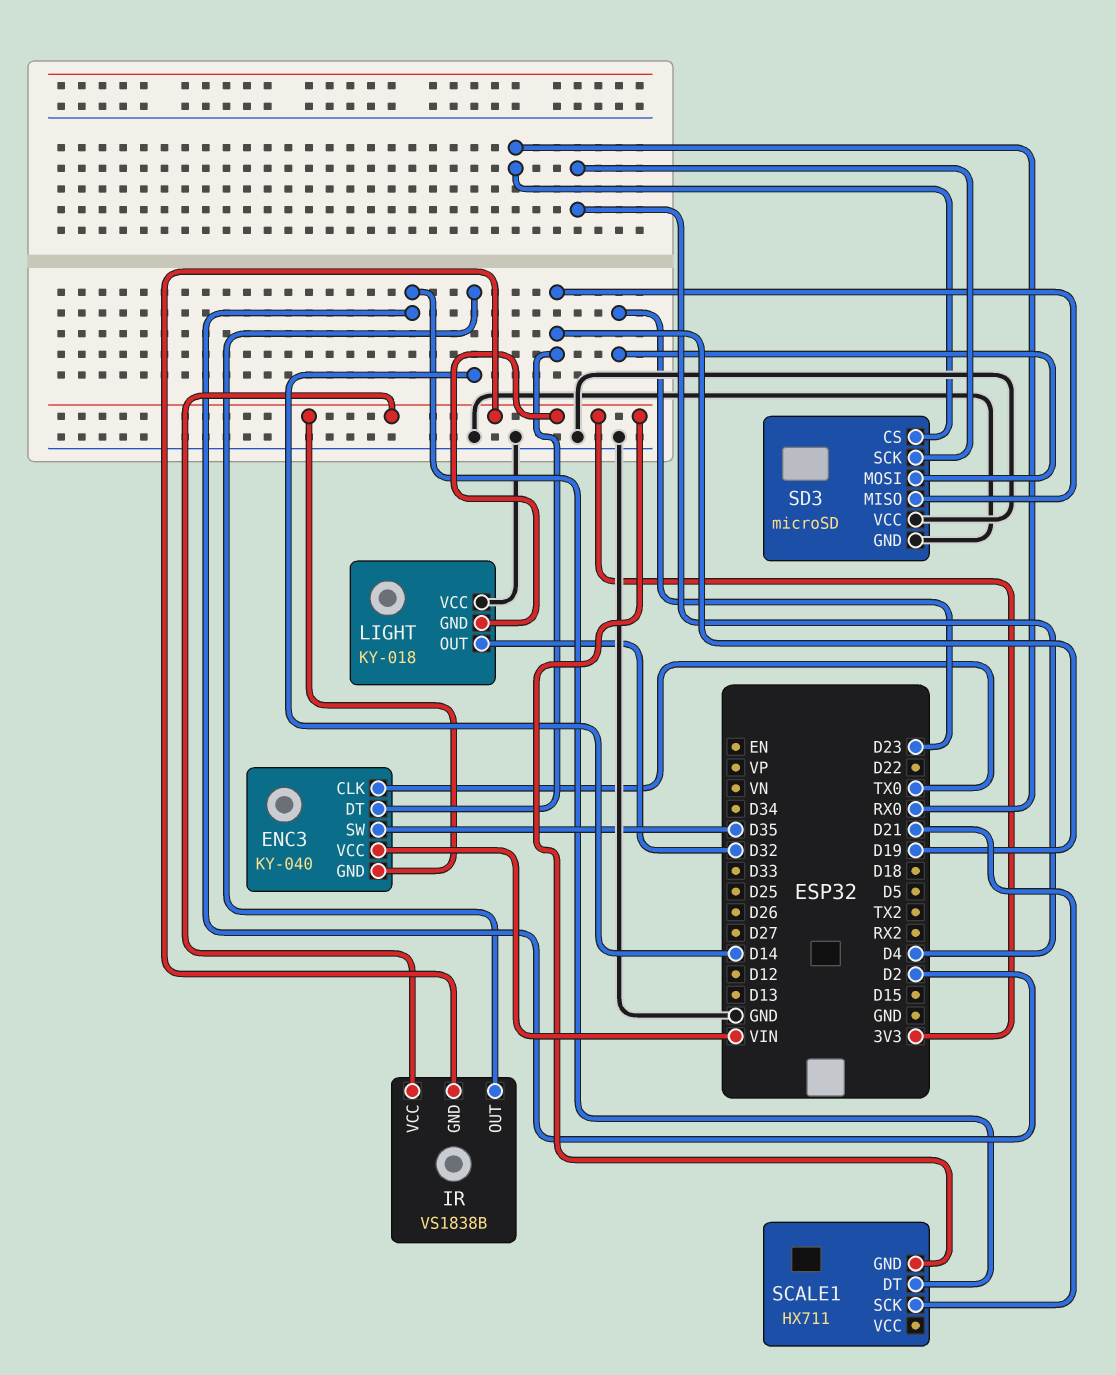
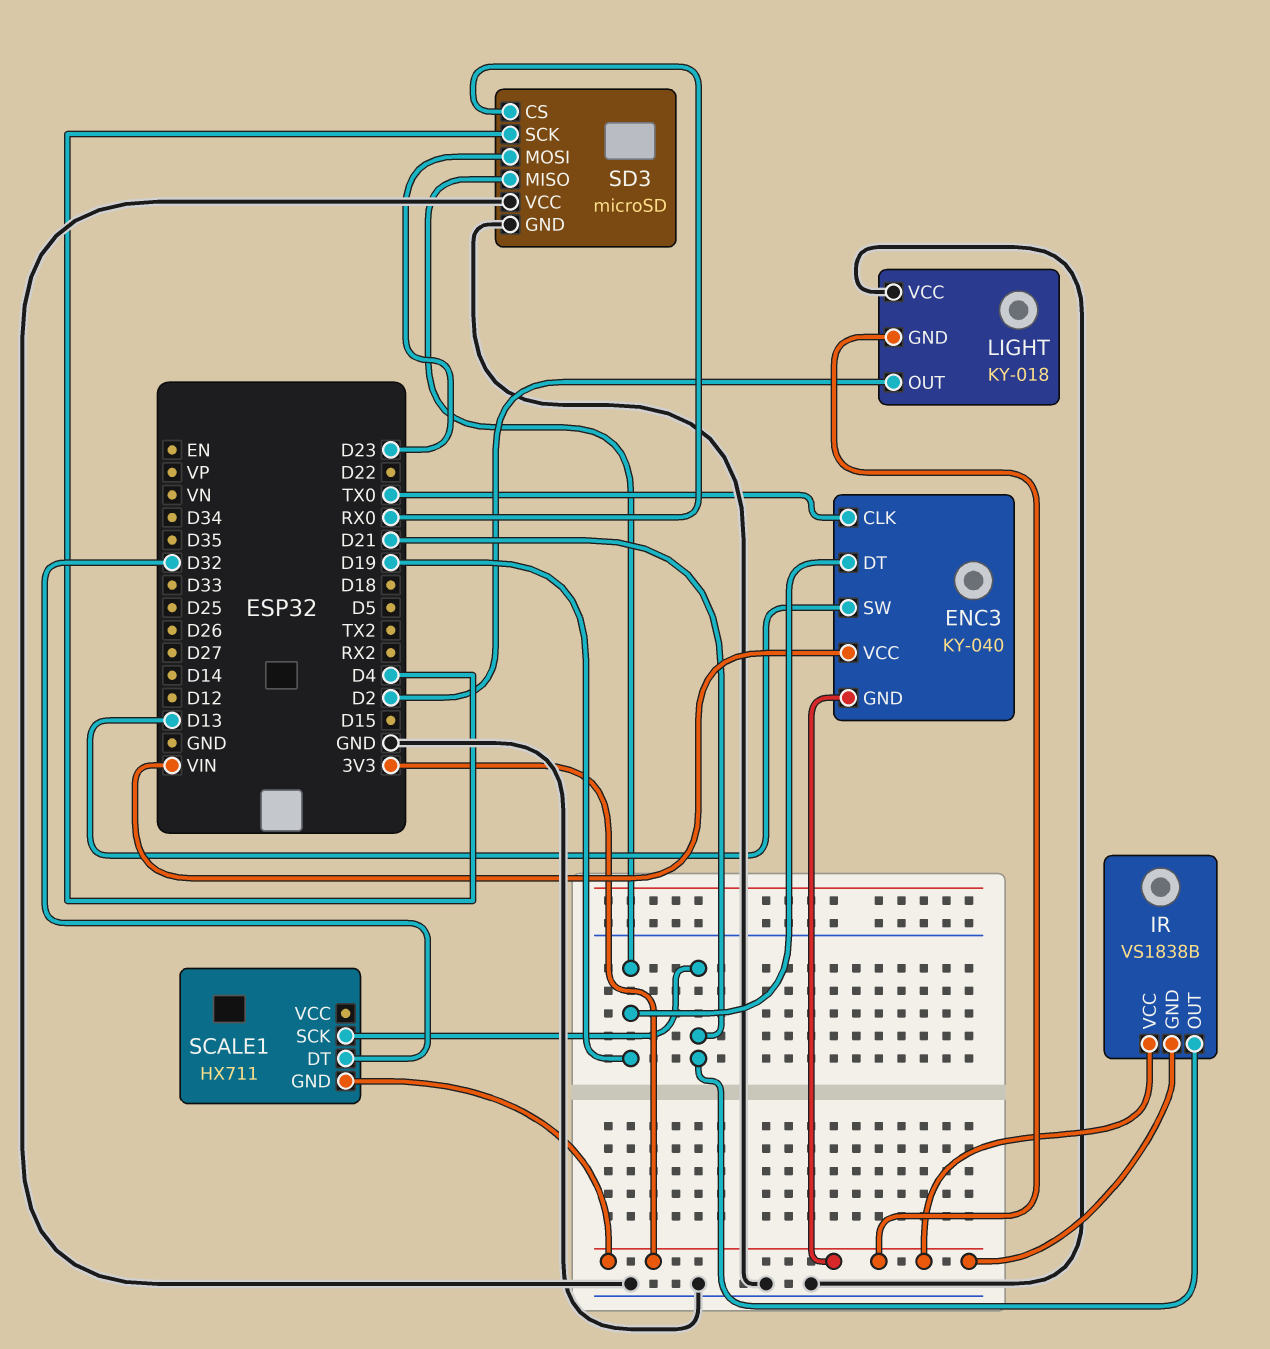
ENC3 pin SW: D35 -> D13
IR pin OUT: D14 -> D21
LIGHT pin OUT: D32 -> D2
SCALE1 pin DT: D2 -> D32

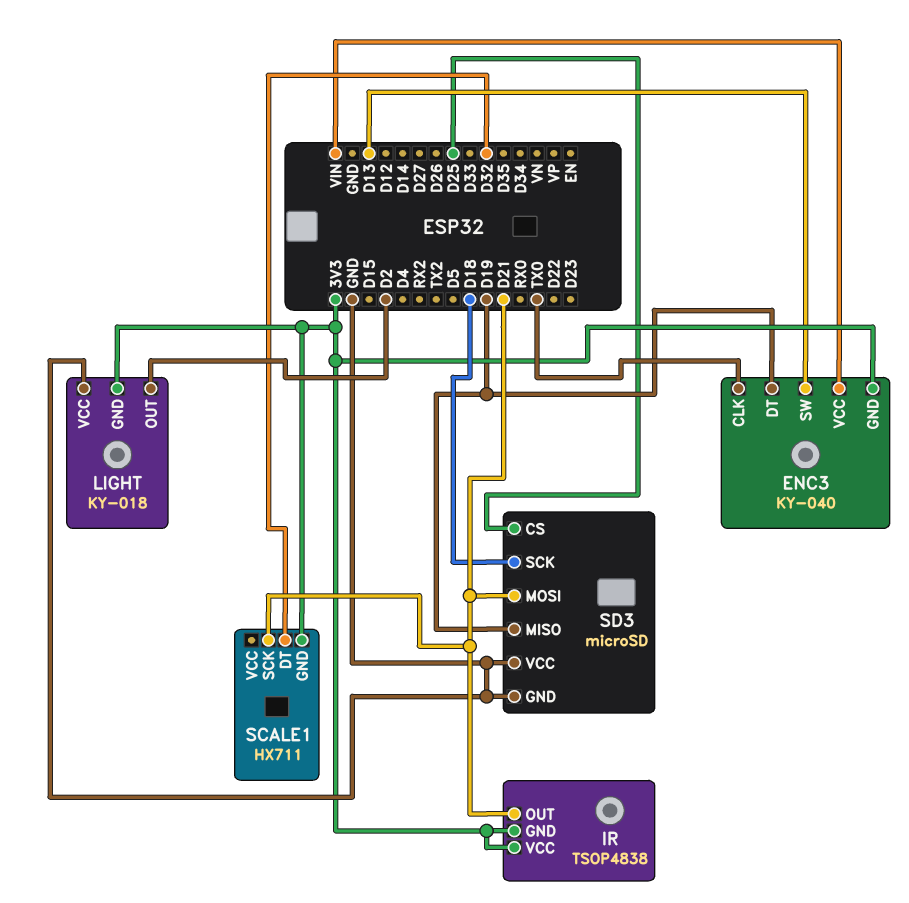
IR: VS1838B -> TSOP4838
SD3 pin CS: RX0 -> D25
SD3 pin MOSI: D23 -> D21
SD3 pin SCK: D4 -> D18

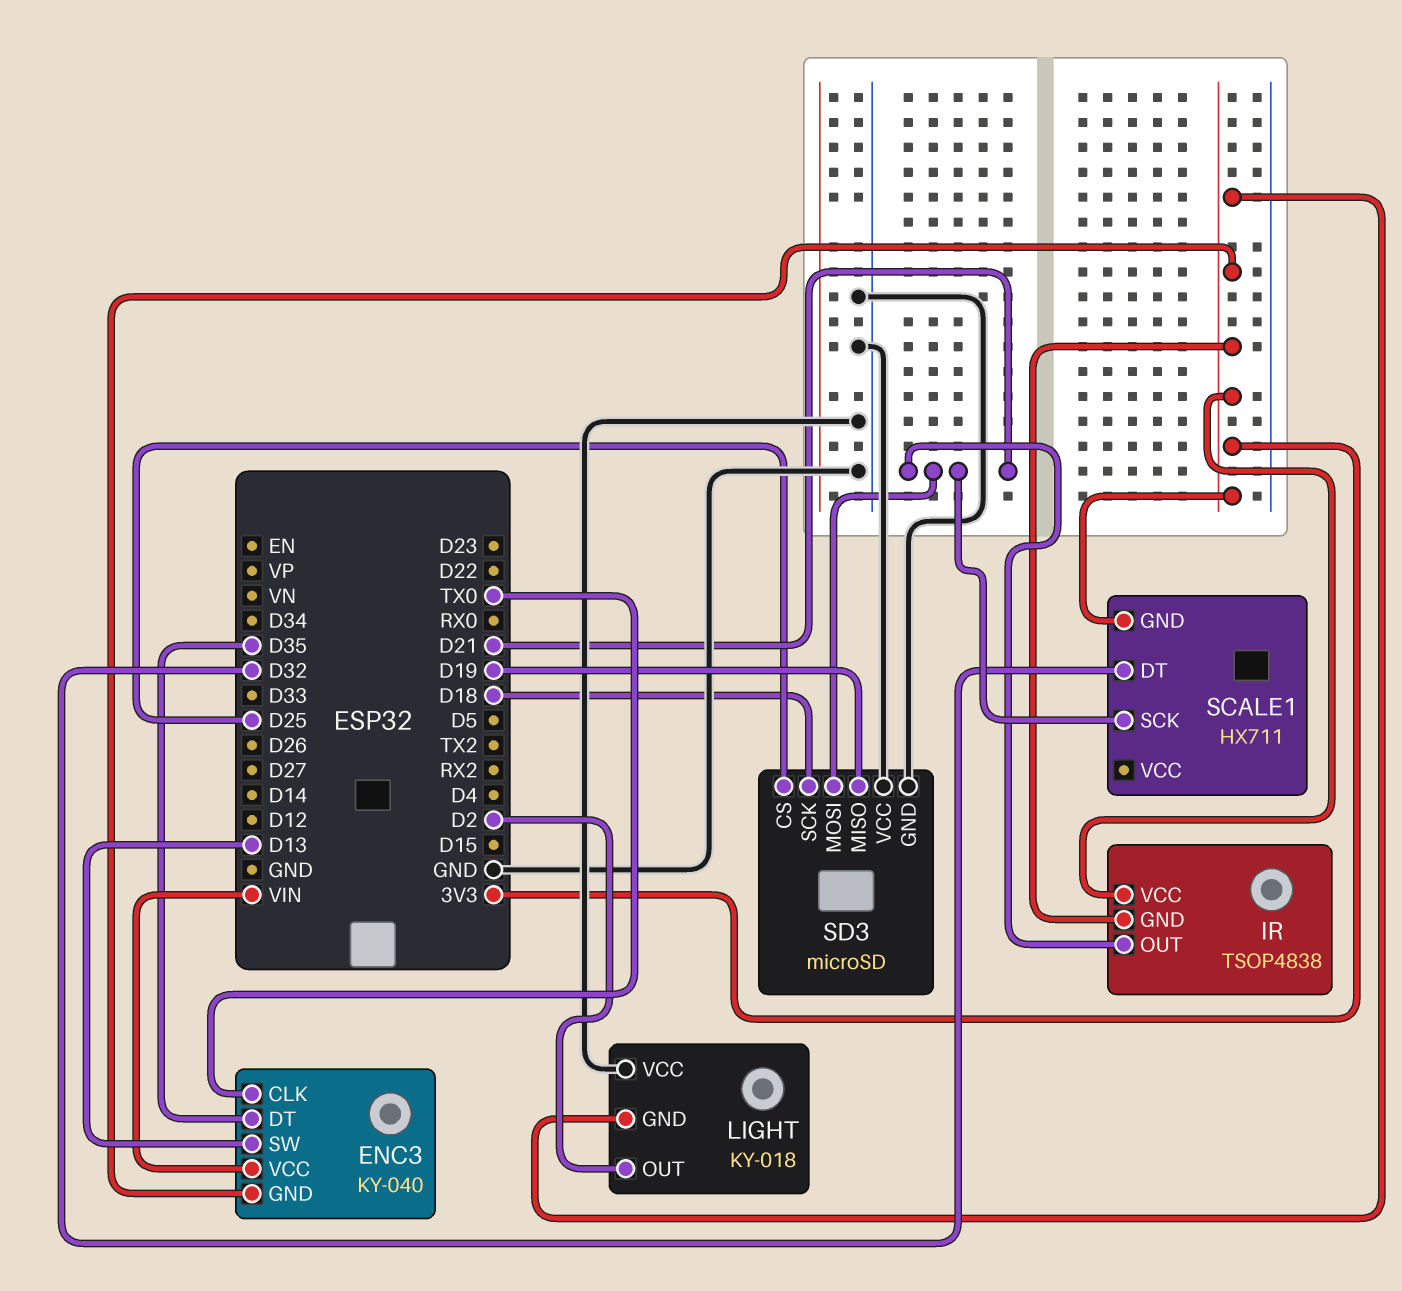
ENC3 pin DT: D19 -> D35

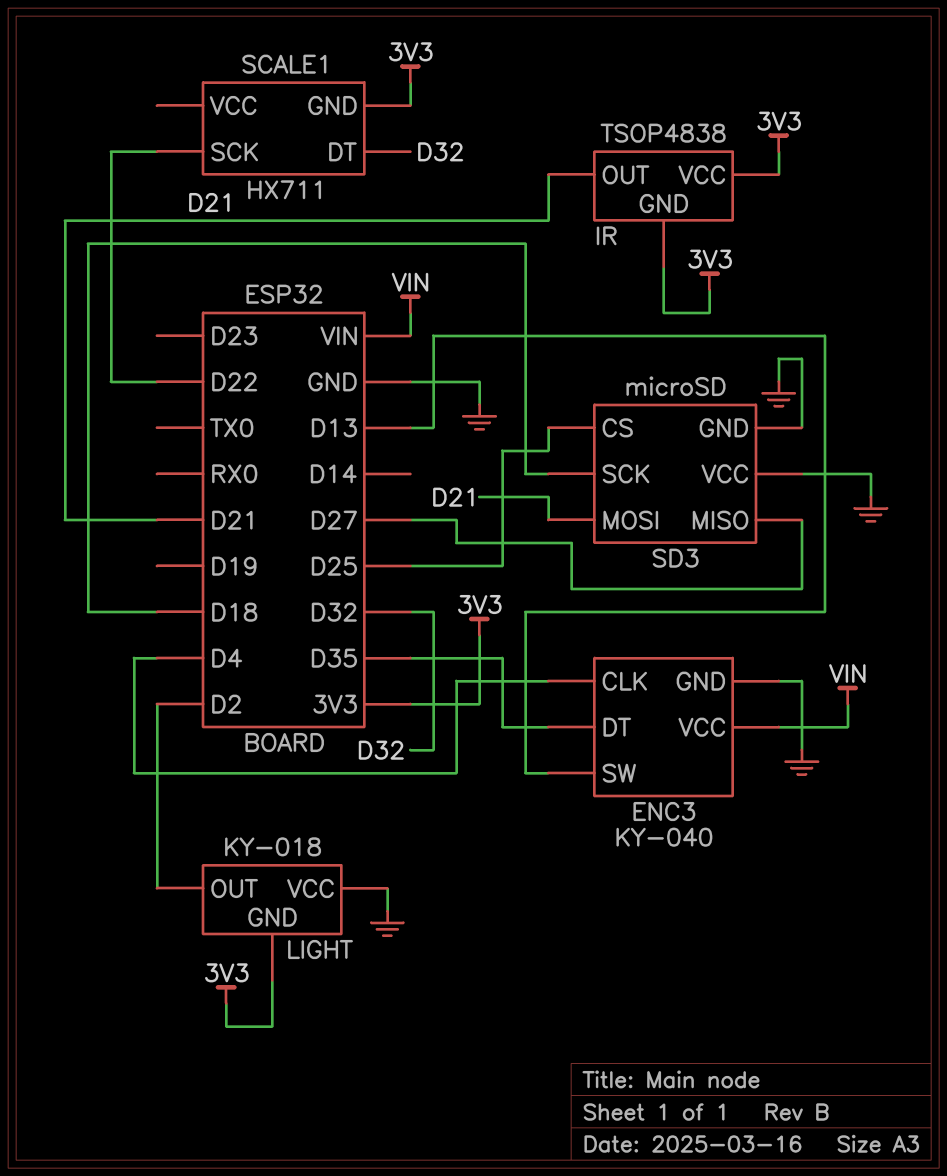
ENC3 pin CLK: TX0 -> D4
ENC3 pin GND: 3V3 -> GND
SCALE1 pin SCK: D21 -> D22
SD3 pin MISO: D19 -> D27

